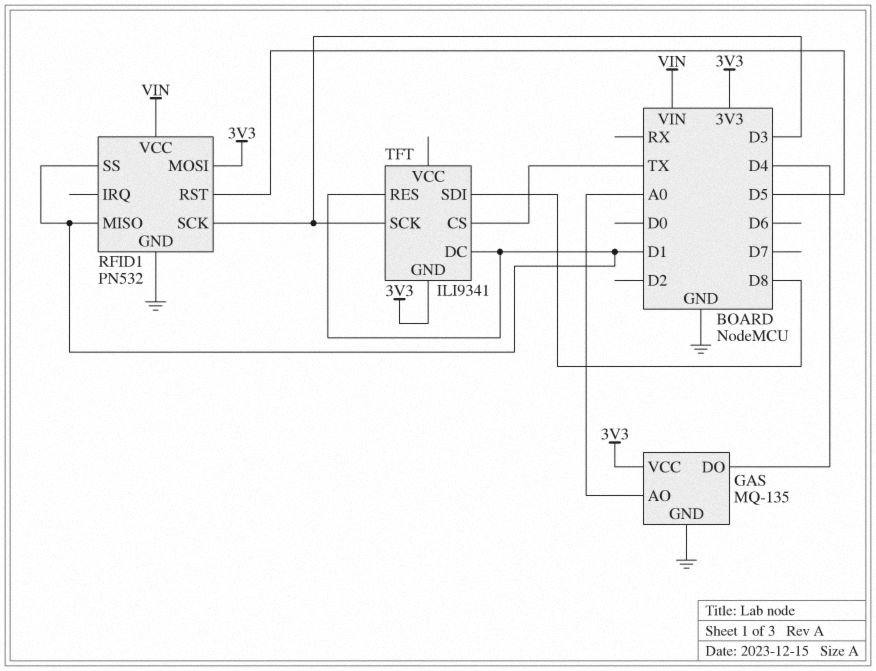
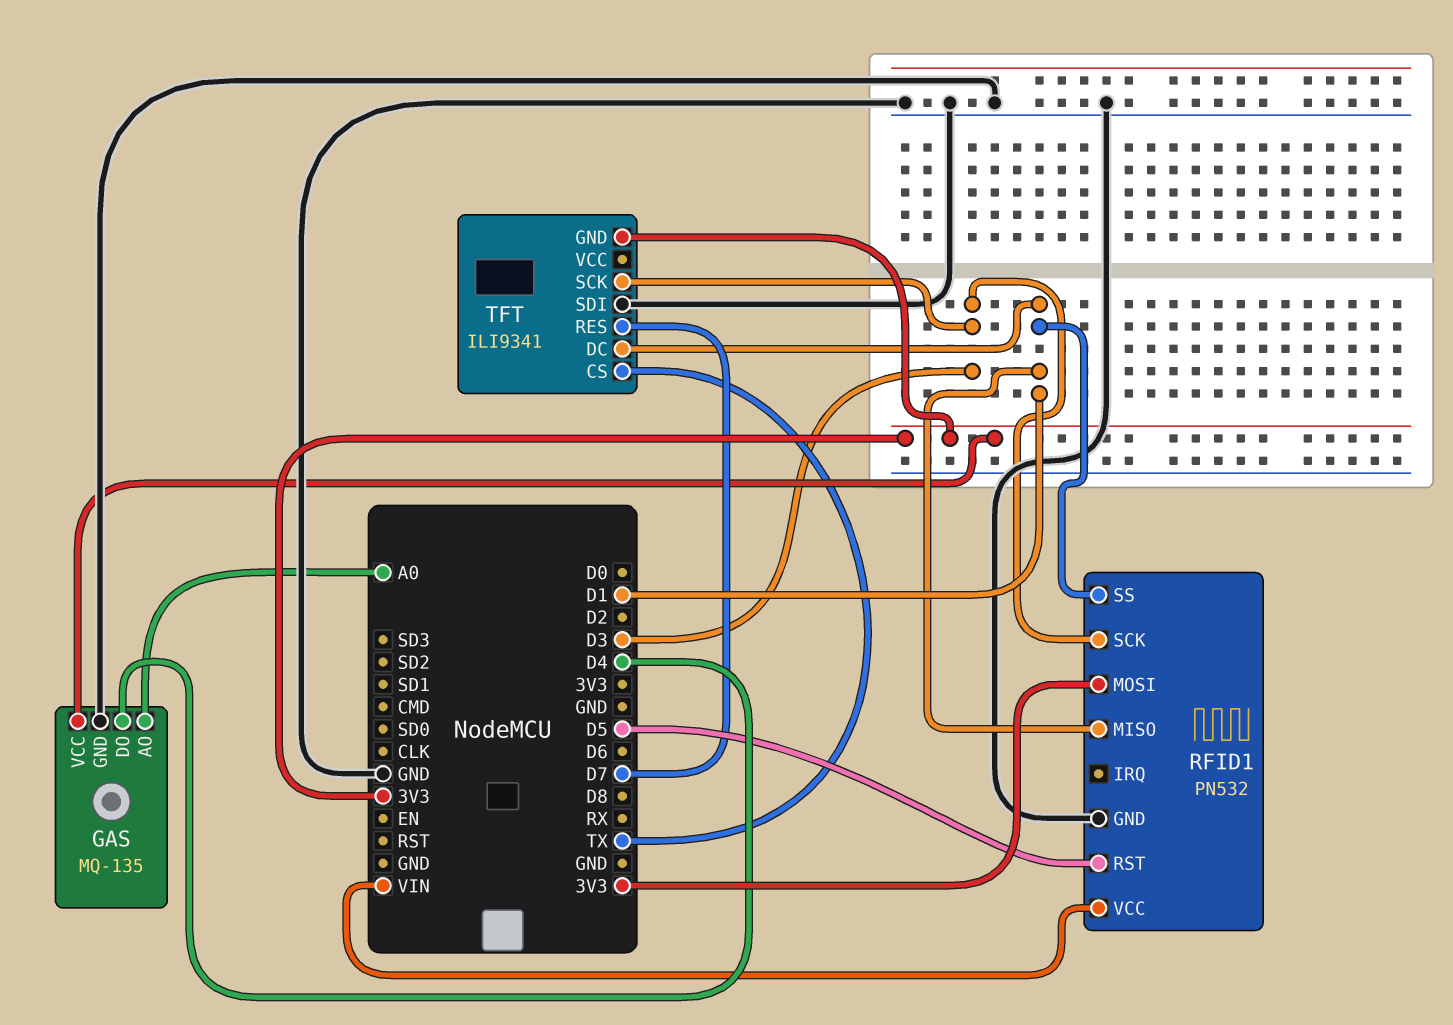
TFT pin RES: D1 -> D7
TFT pin SDI: D8 -> GND

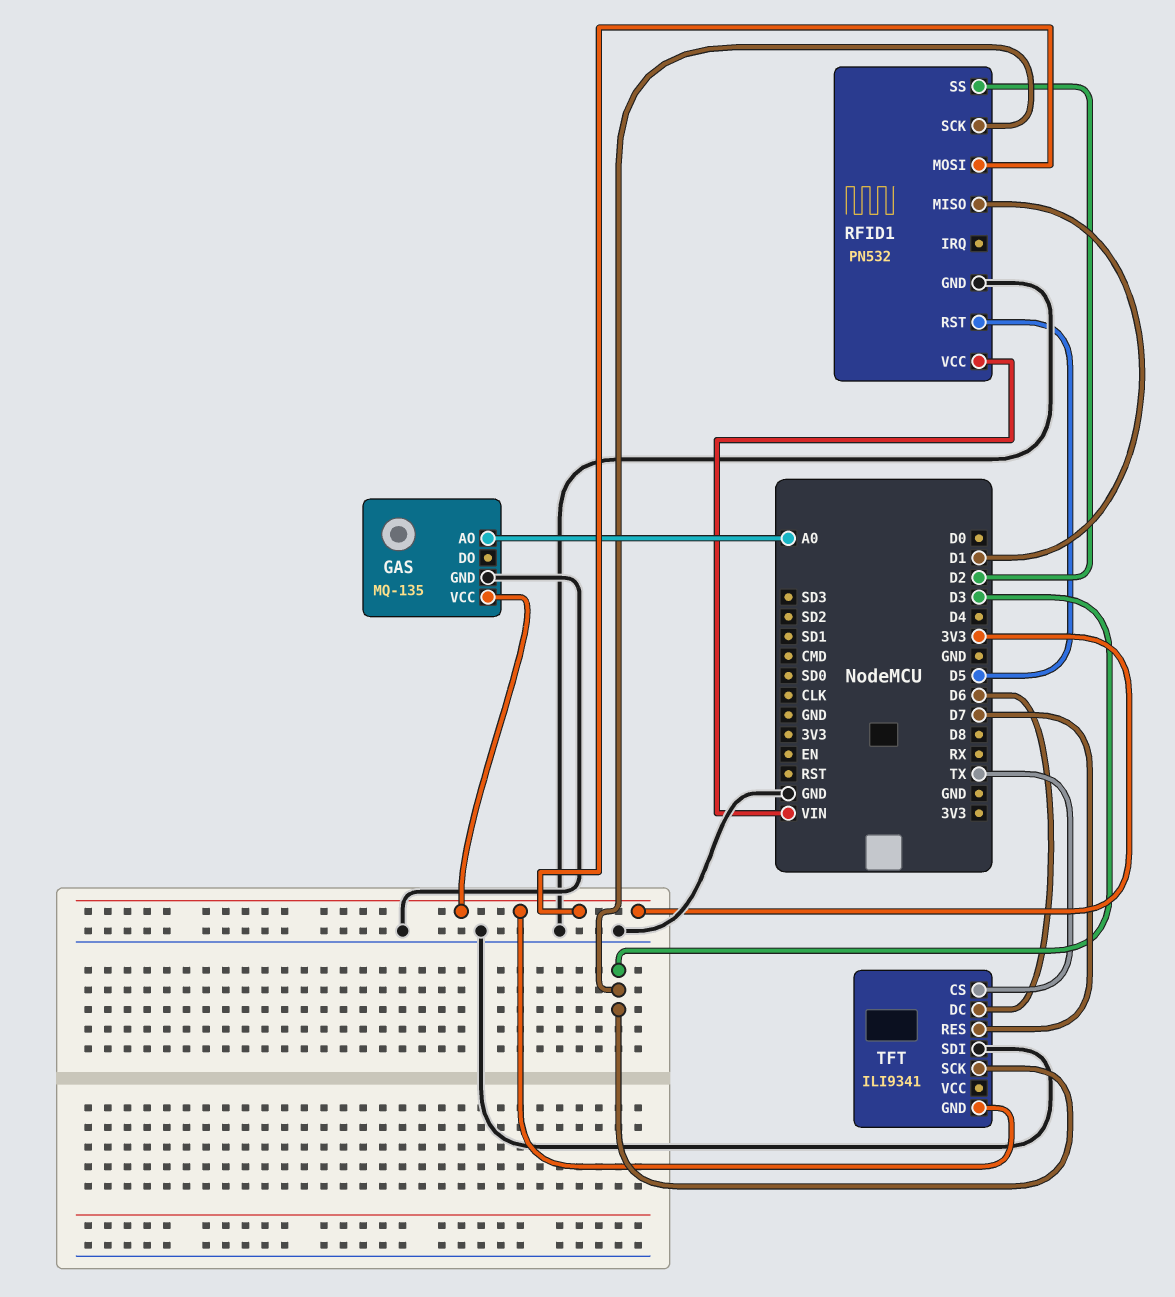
GAS pin DO: D4 -> none
RFID1 pin SS: D1 -> D2
TFT pin DC: D1 -> D6

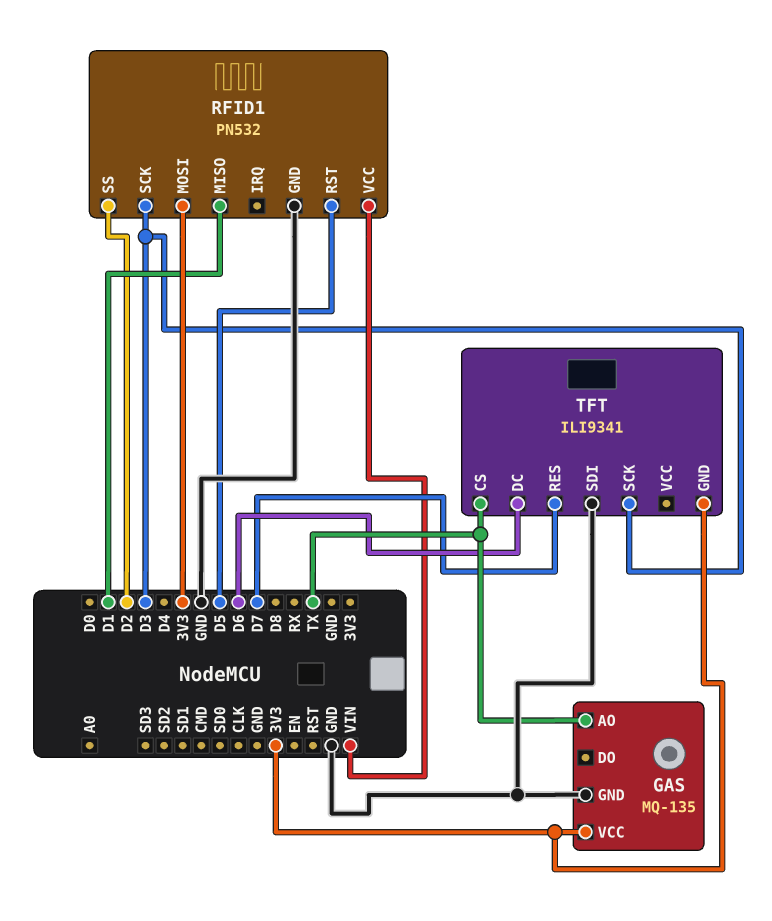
GAS pin AO: A0 -> TX

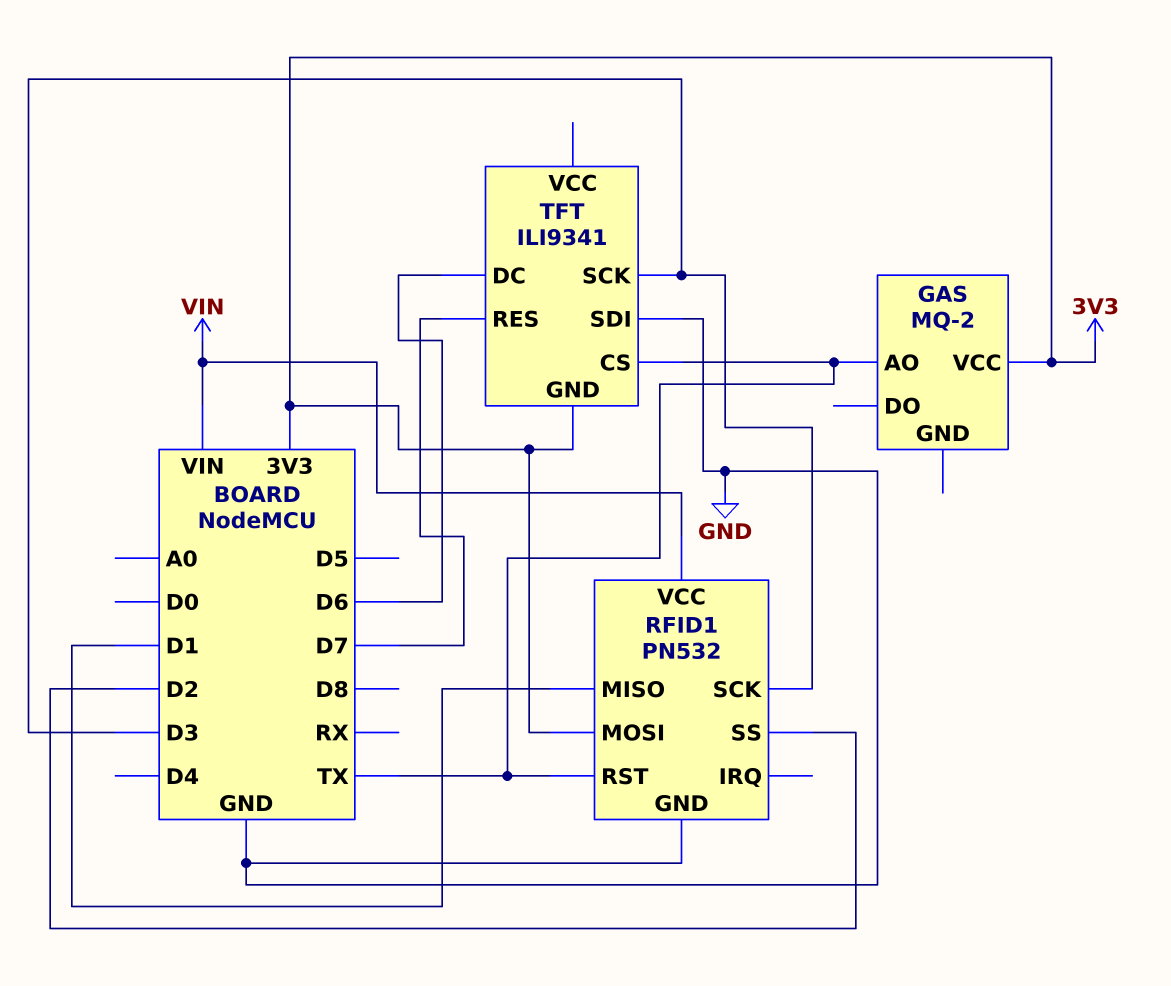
GAS: MQ-135 -> MQ-2
GAS pin GND: GND -> none
RFID1 pin RST: D5 -> TX

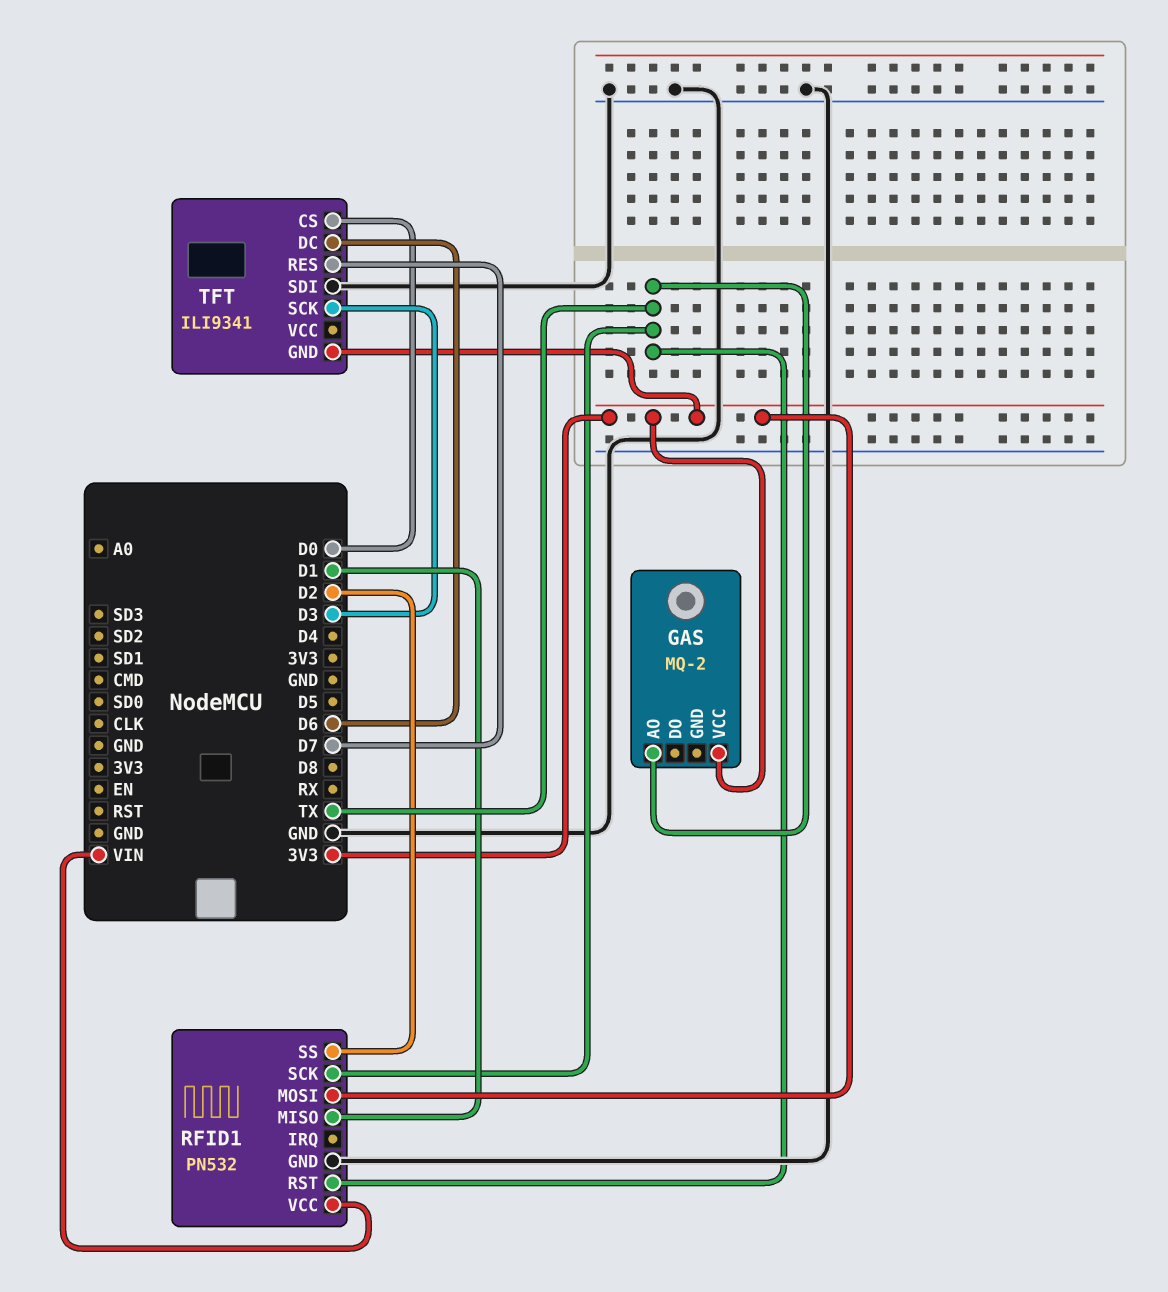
RFID1 pin SCK: D3 -> TX
TFT pin CS: TX -> D0

